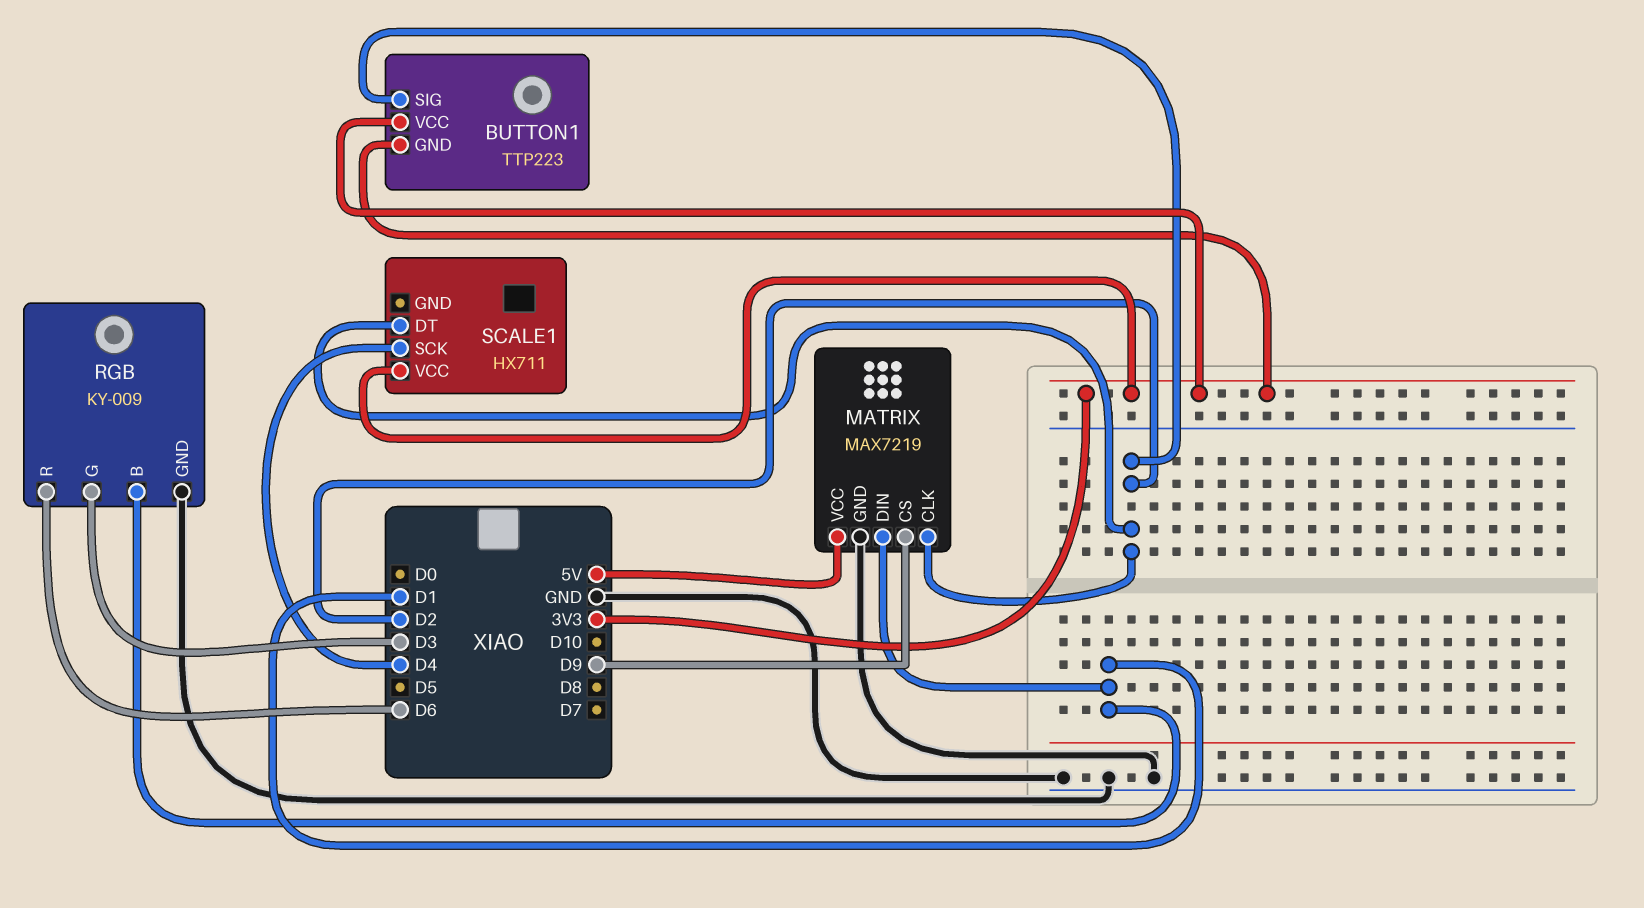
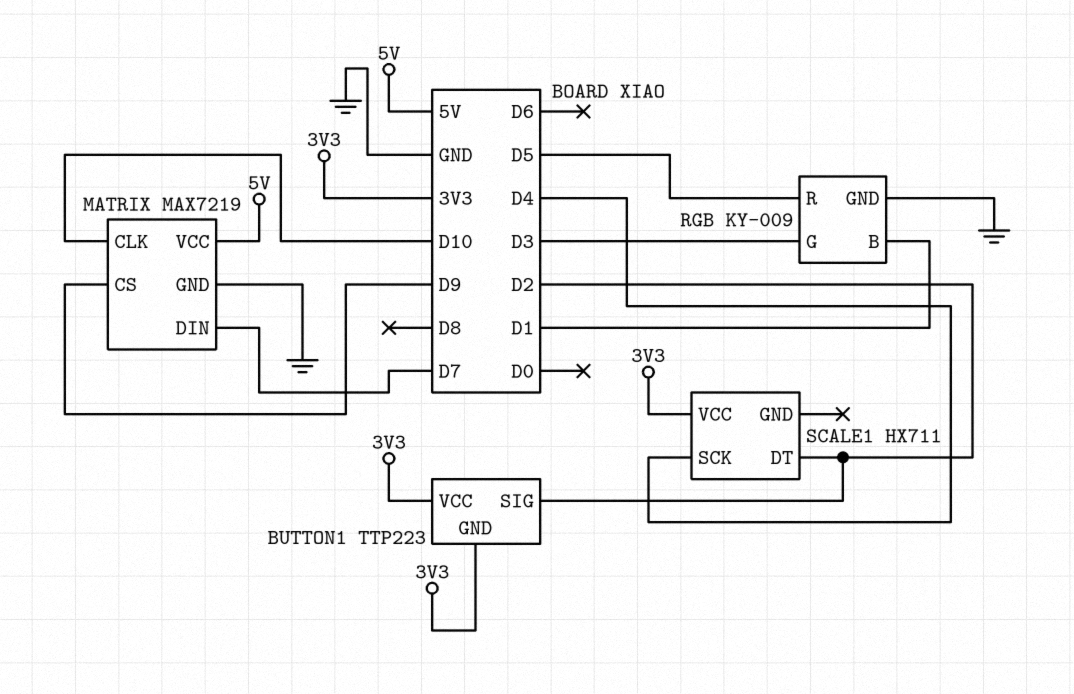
MATRIX pin CLK: D2 -> D10
MATRIX pin DIN: D1 -> D7
RGB pin R: D6 -> D5

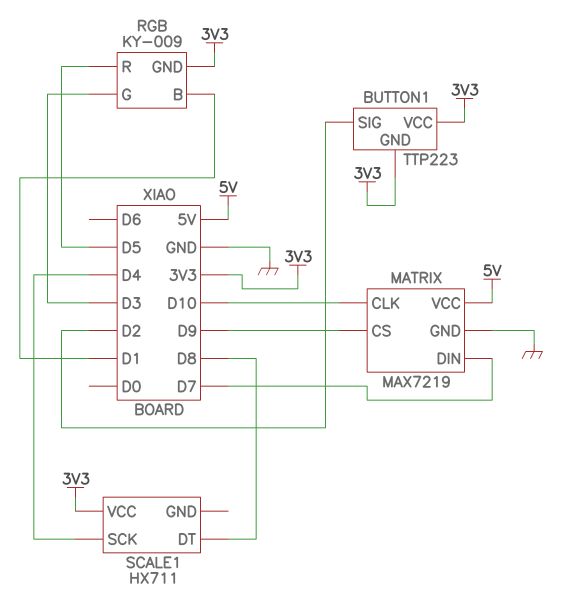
RGB pin GND: GND -> 3V3
SCALE1 pin DT: D2 -> D8

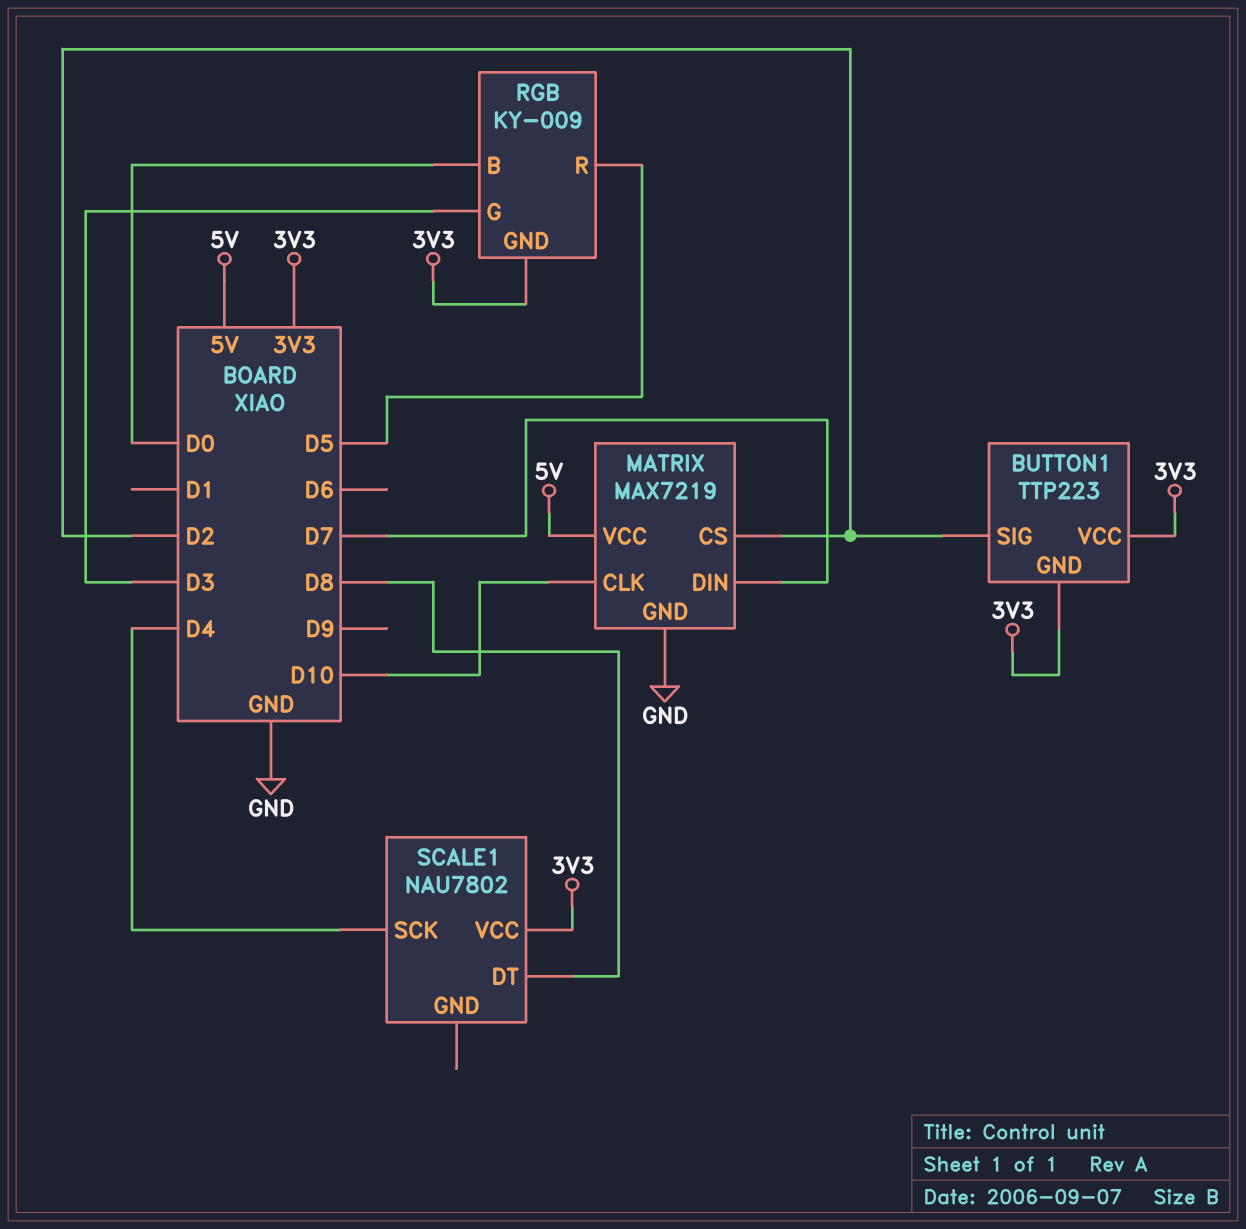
MATRIX pin CS: D9 -> D2
RGB pin B: D1 -> D0
SCALE1: HX711 -> NAU7802

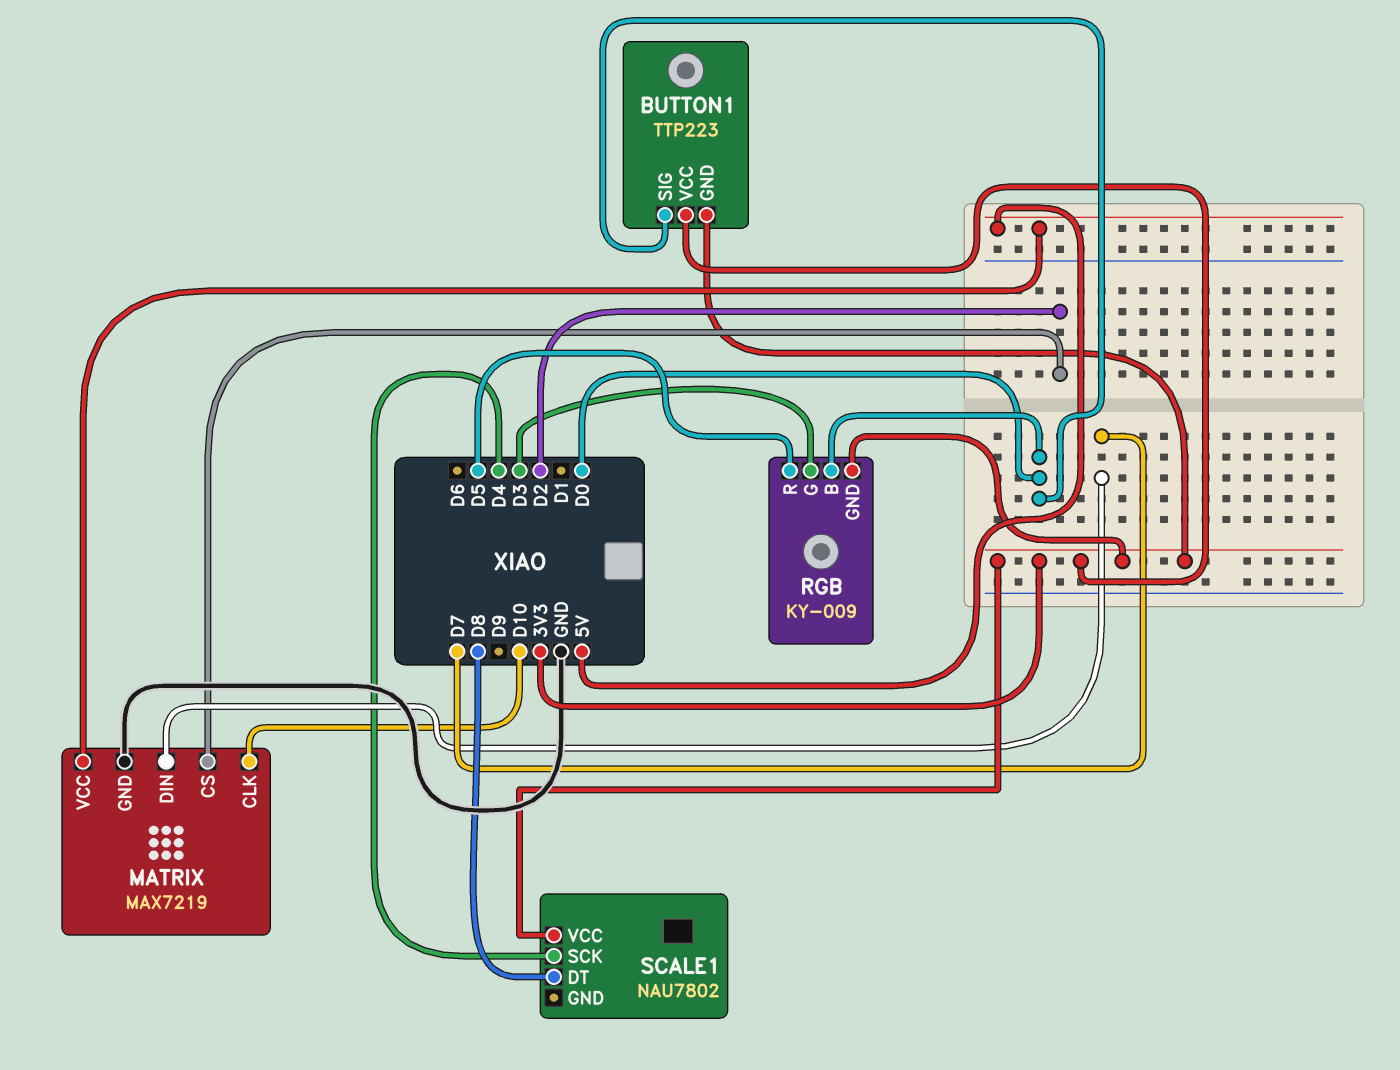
BUTTON1 pin SIG: D2 -> D0

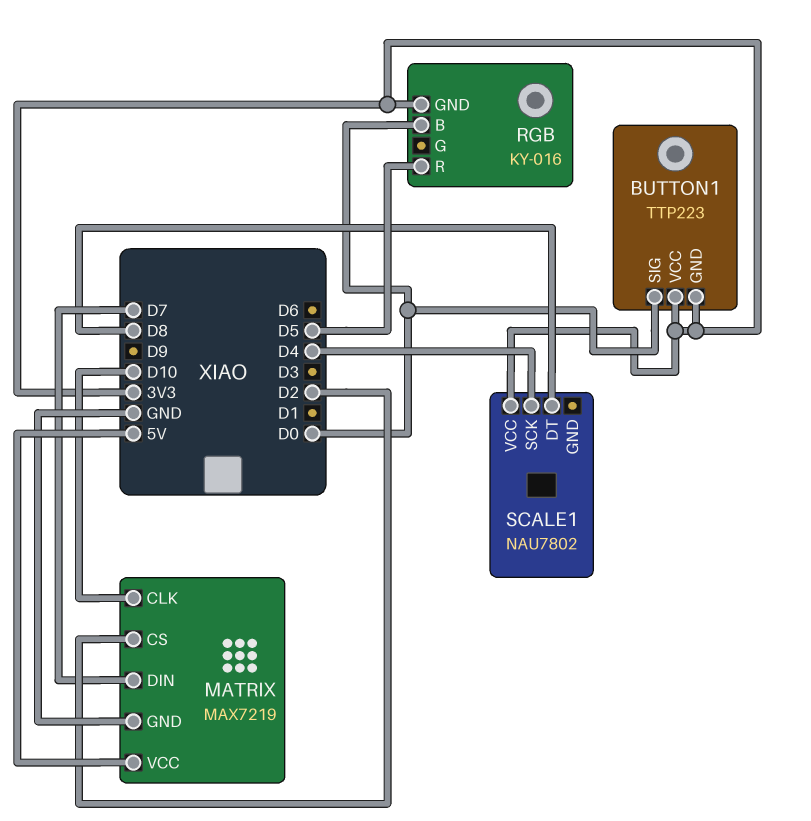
RGB: KY-009 -> KY-016
RGB pin G: D3 -> none

